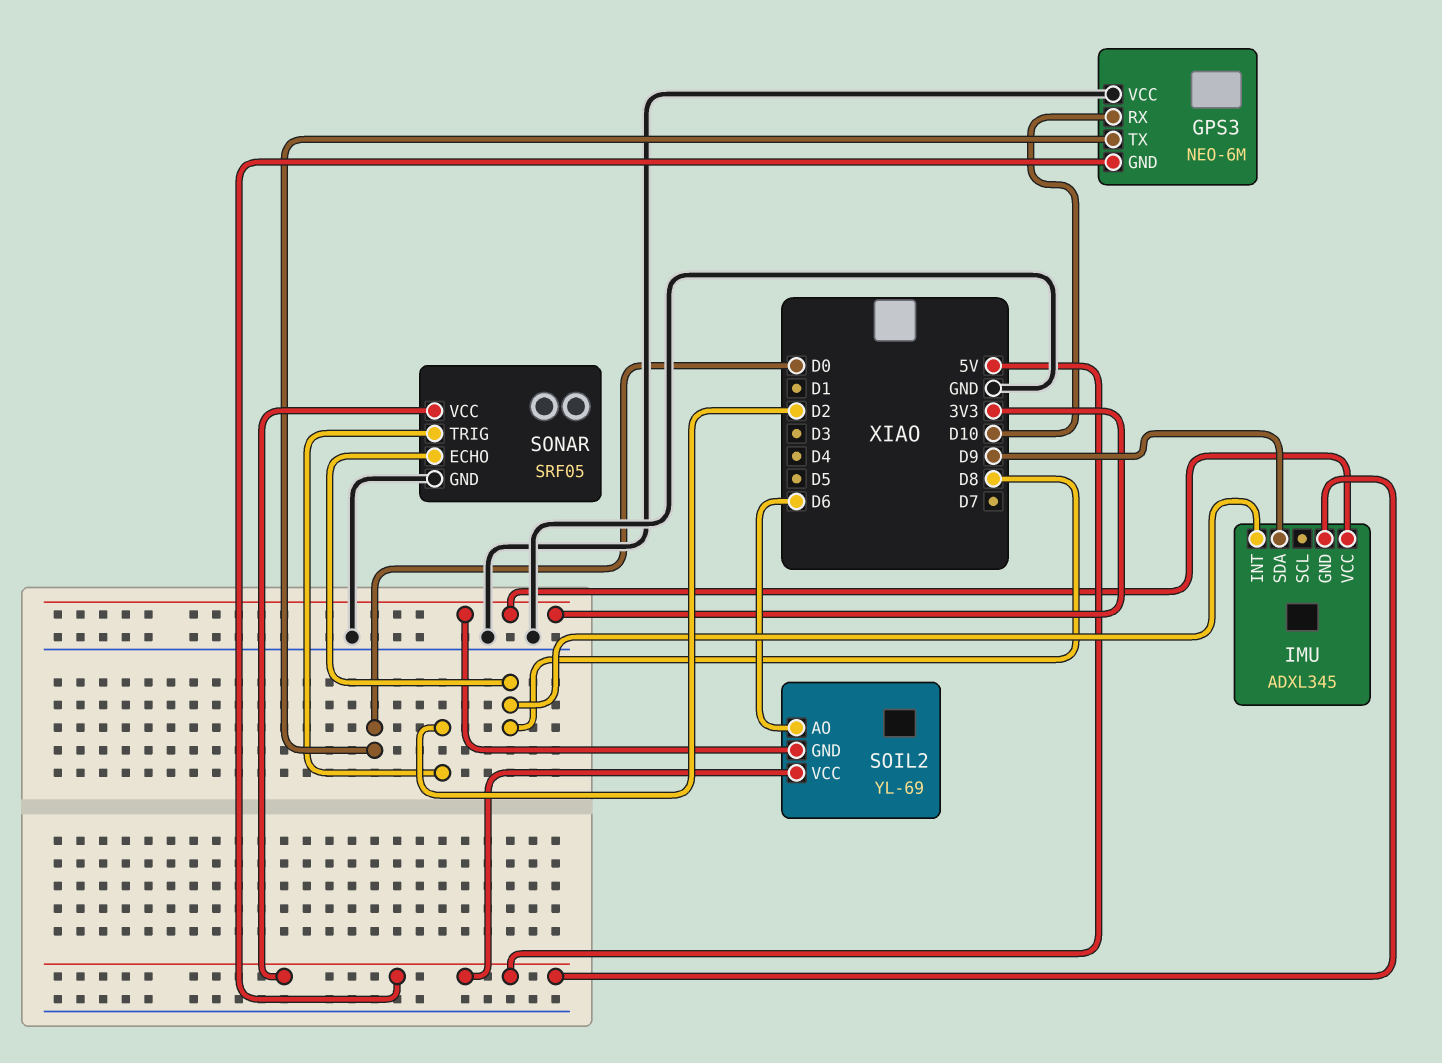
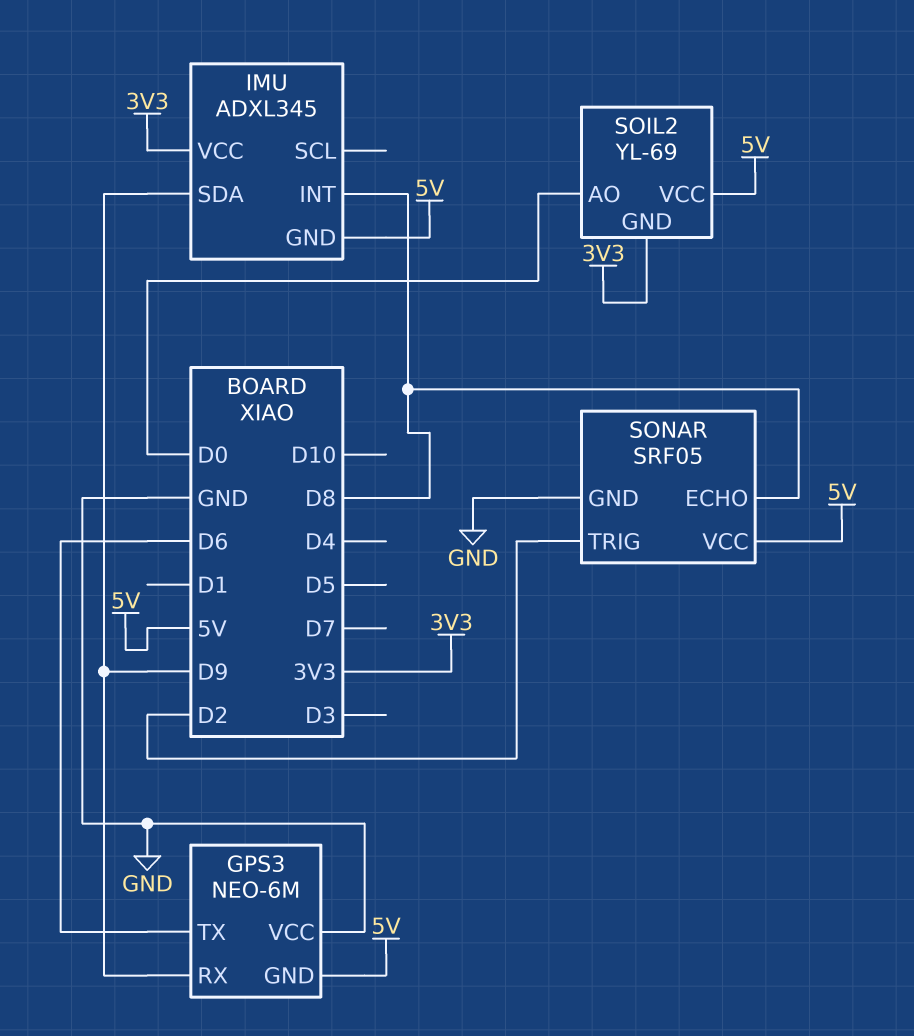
GPS3 pin RX: D10 -> D9
GPS3 pin TX: D0 -> D6
SOIL2 pin AO: D6 -> D0

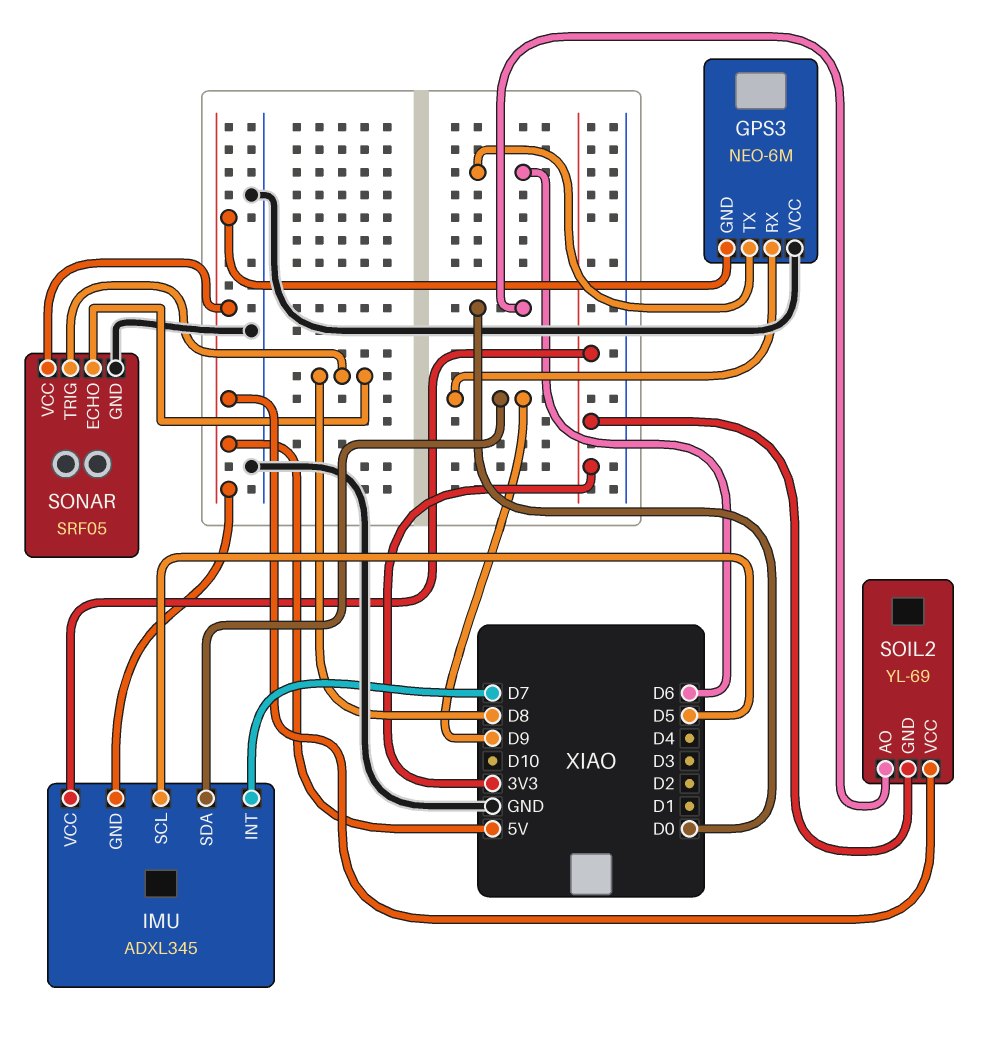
IMU pin INT: D8 -> D7
IMU pin SCL: none -> D5
SONAR pin TRIG: D2 -> D8

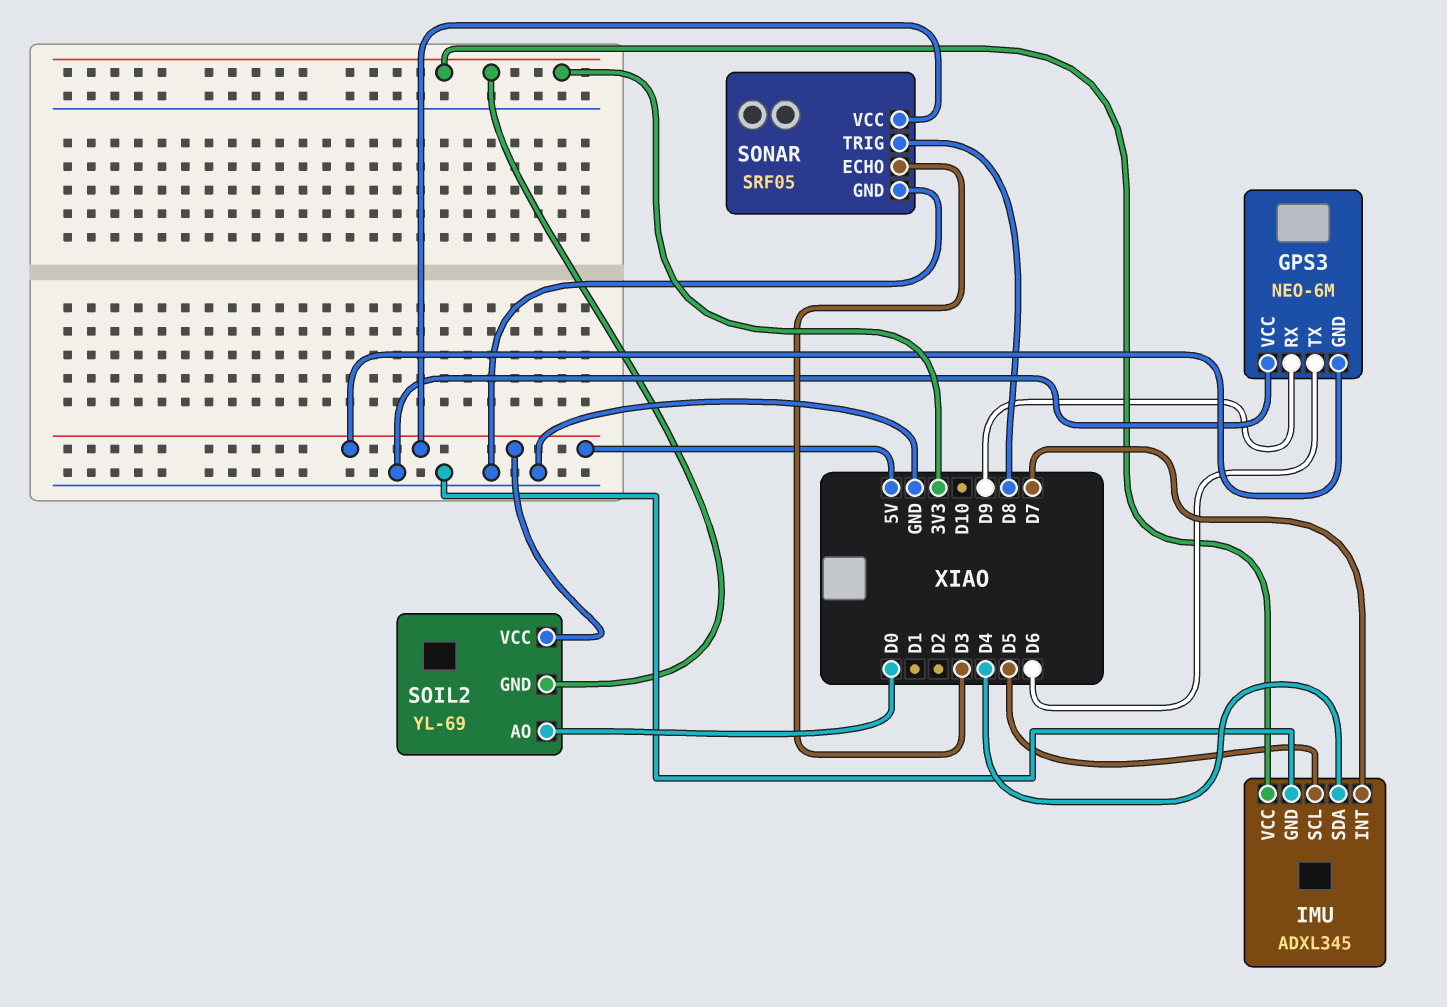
IMU pin GND: 5V -> GND
IMU pin SDA: D9 -> D4
SONAR pin ECHO: D8 -> D3

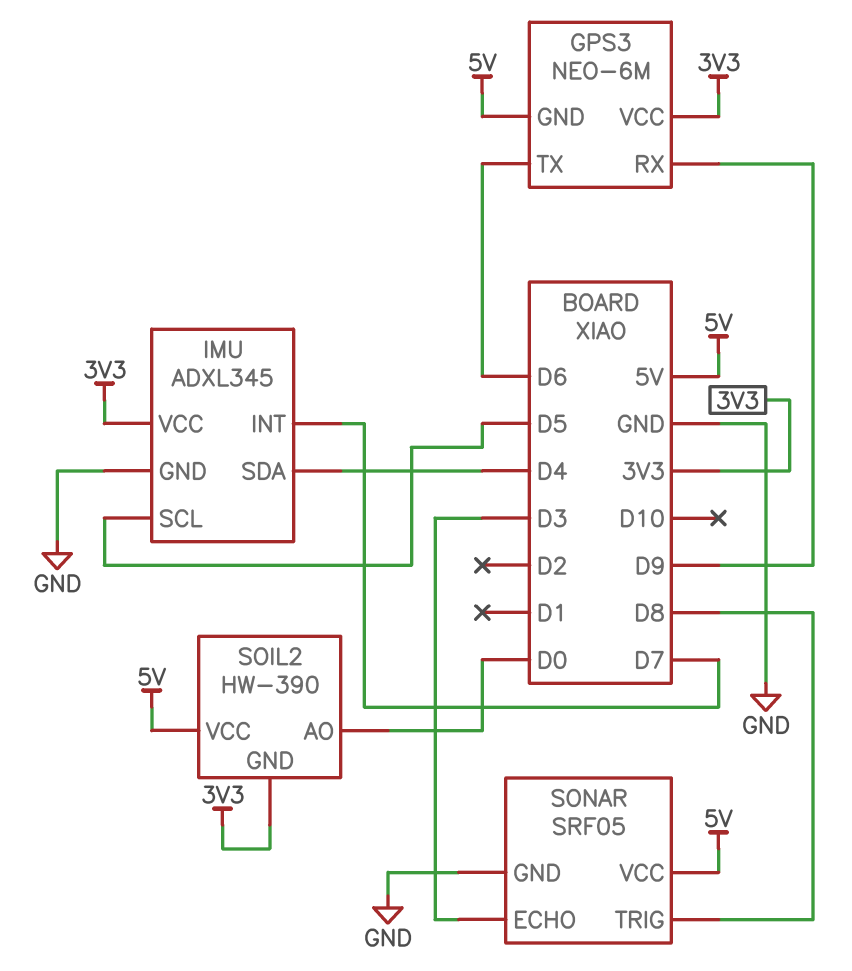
GPS3 pin VCC: GND -> 3V3
SOIL2: YL-69 -> HW-390

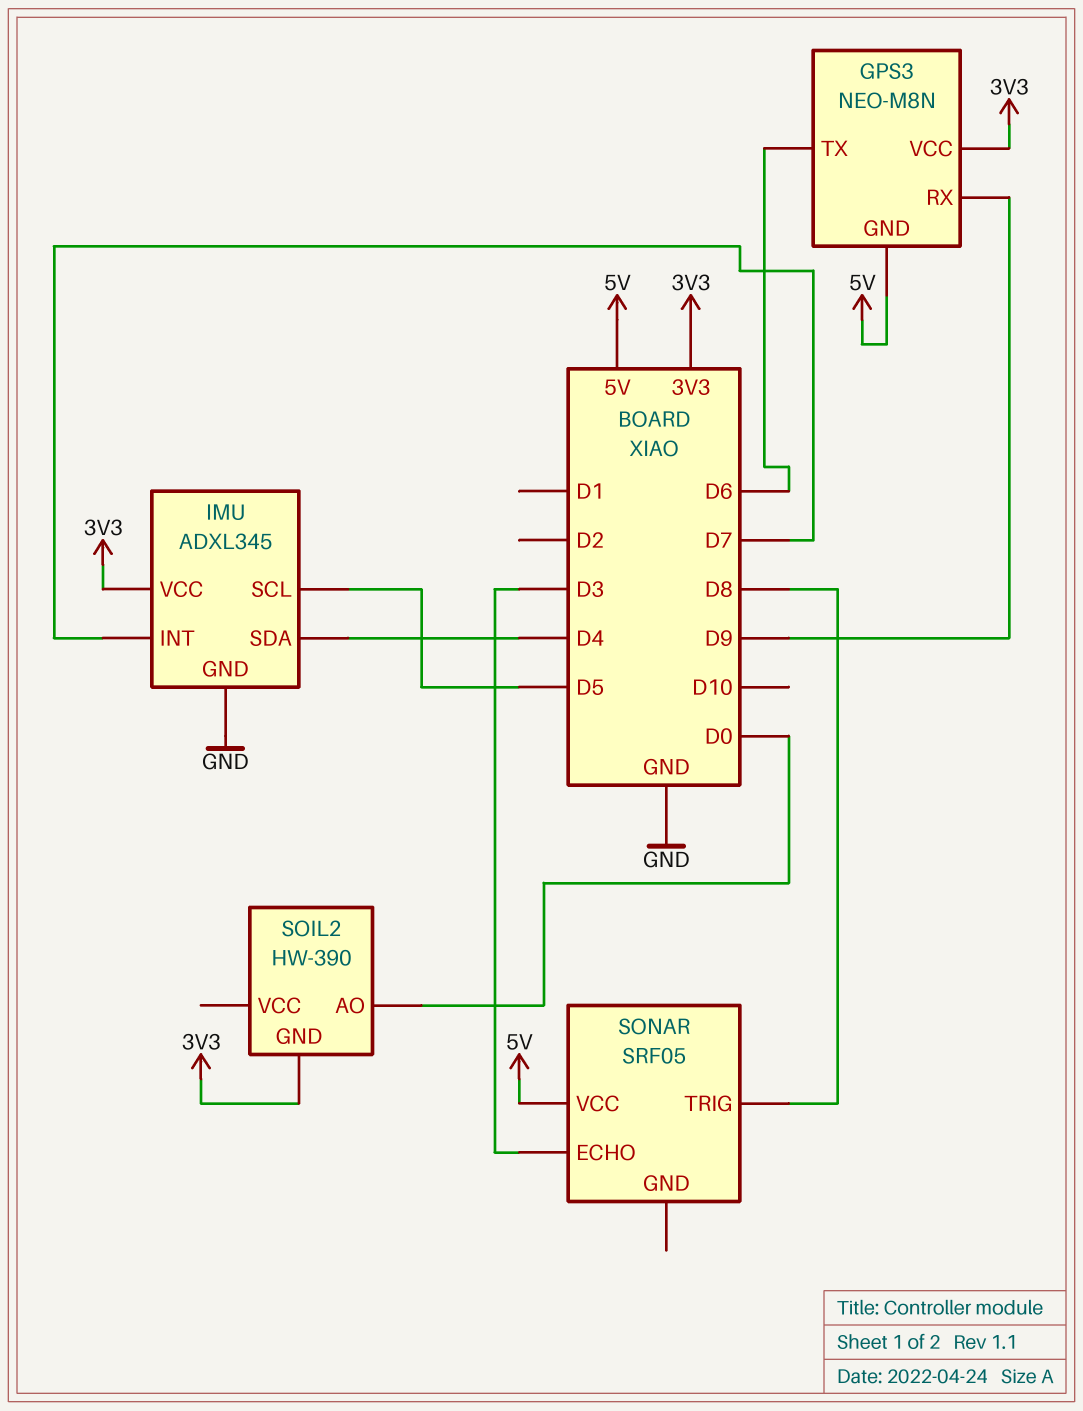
GPS3: NEO-6M -> NEO-M8N
SOIL2 pin VCC: 5V -> none
SONAR pin GND: GND -> none

